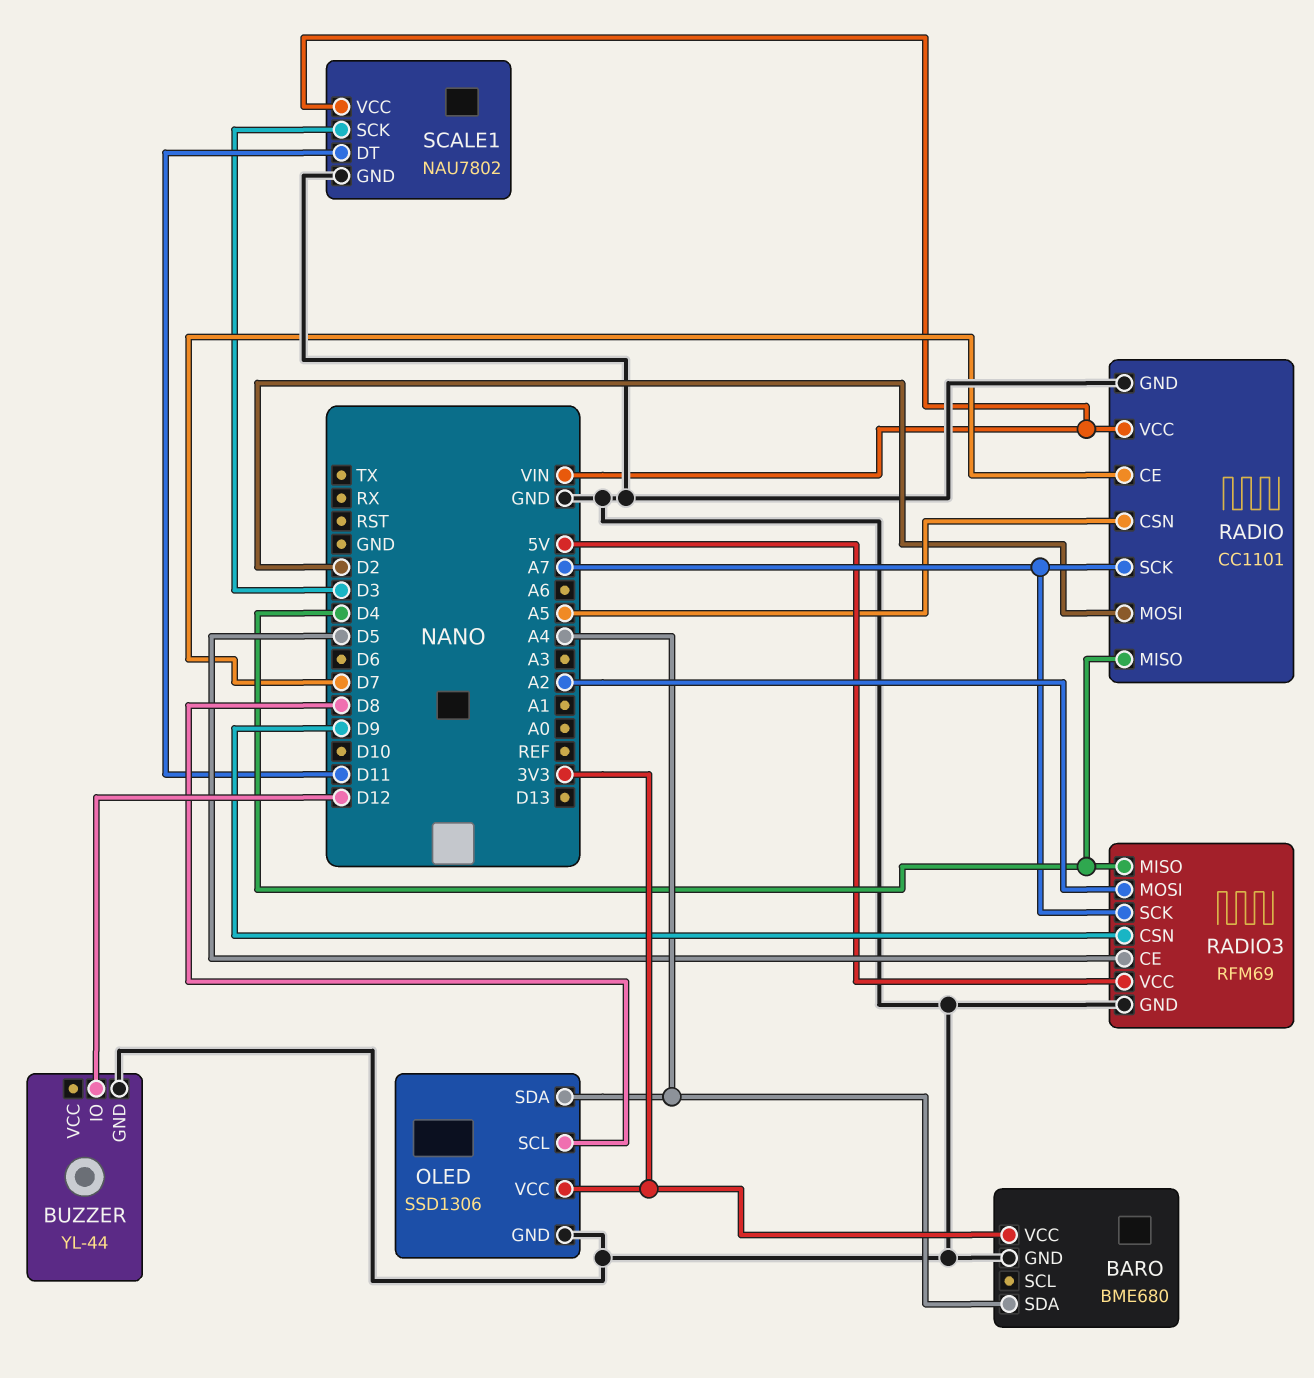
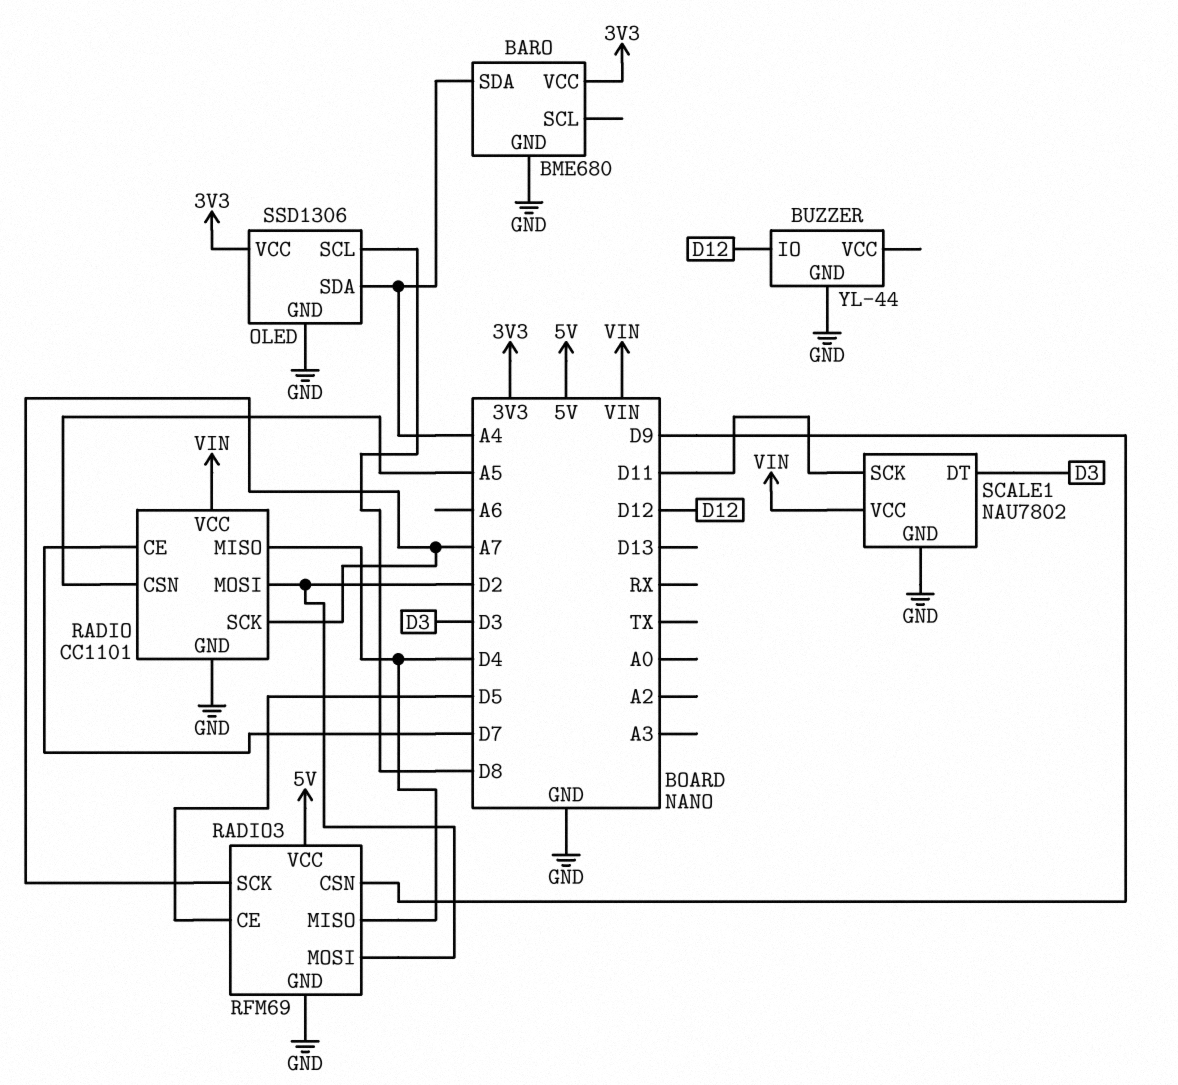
RADIO3 pin MOSI: A2 -> D2
SCALE1 pin DT: D11 -> D3
SCALE1 pin SCK: D3 -> D11

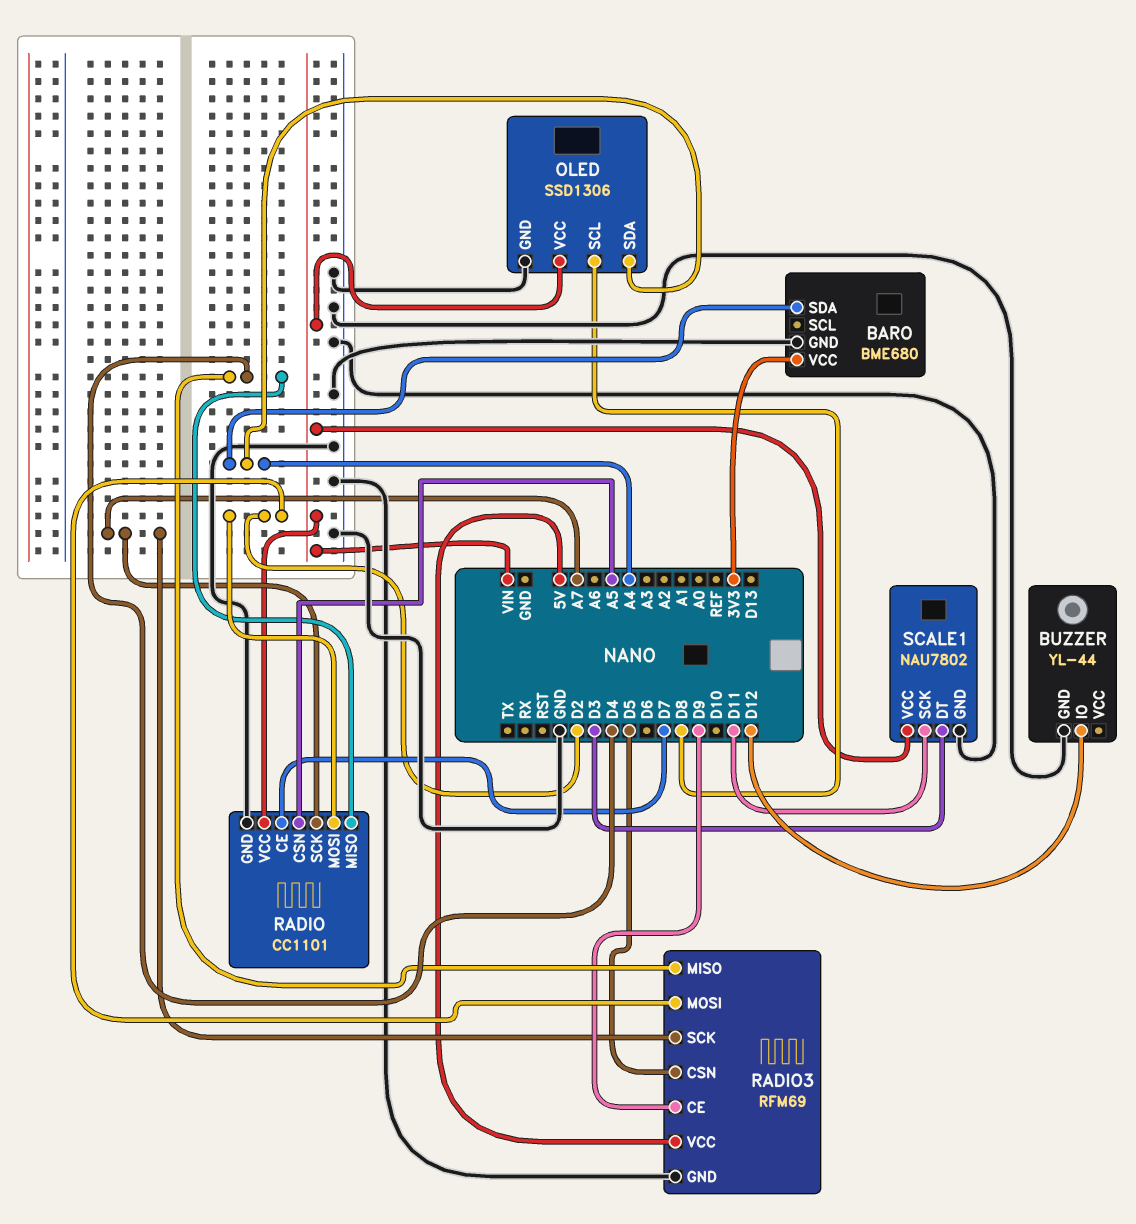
OLED pin VCC: 3V3 -> VIN
RADIO3 pin CE: D5 -> D9
RADIO3 pin CSN: D9 -> D5

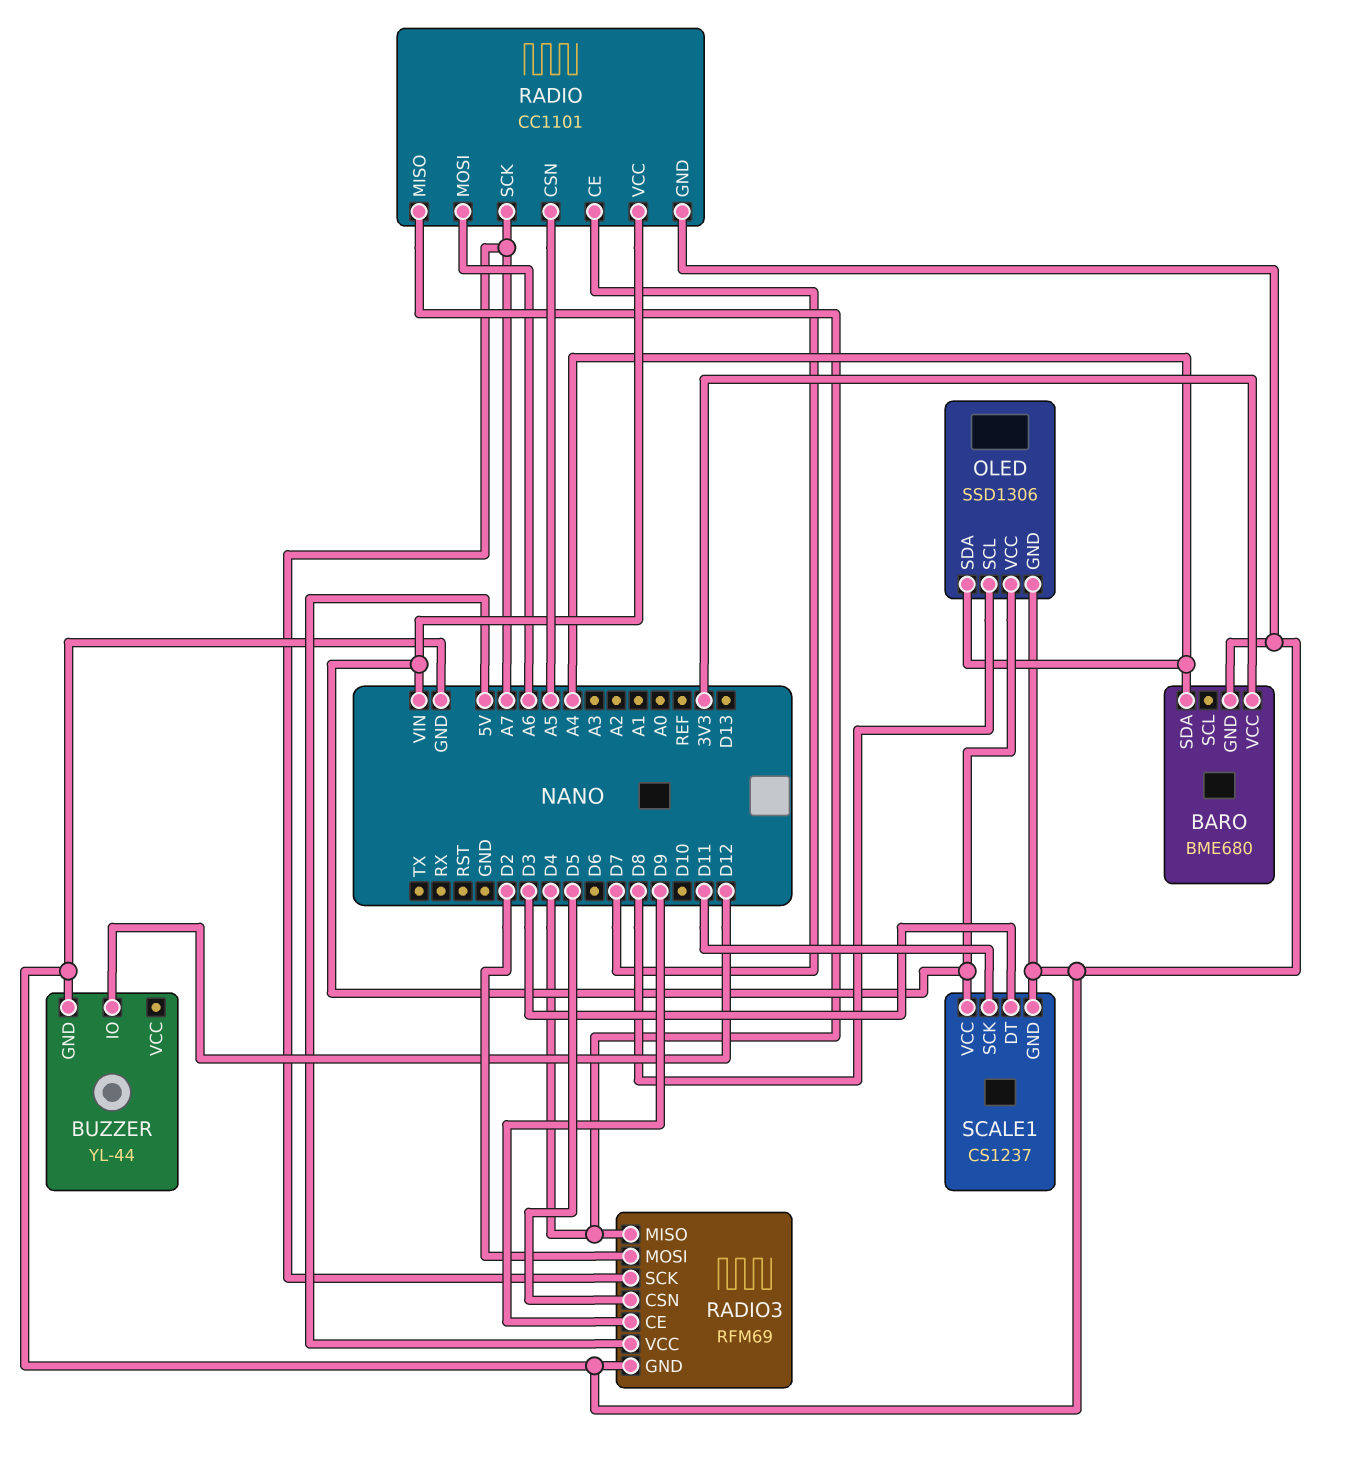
RADIO pin MOSI: D2 -> A6
SCALE1: NAU7802 -> CS1237

